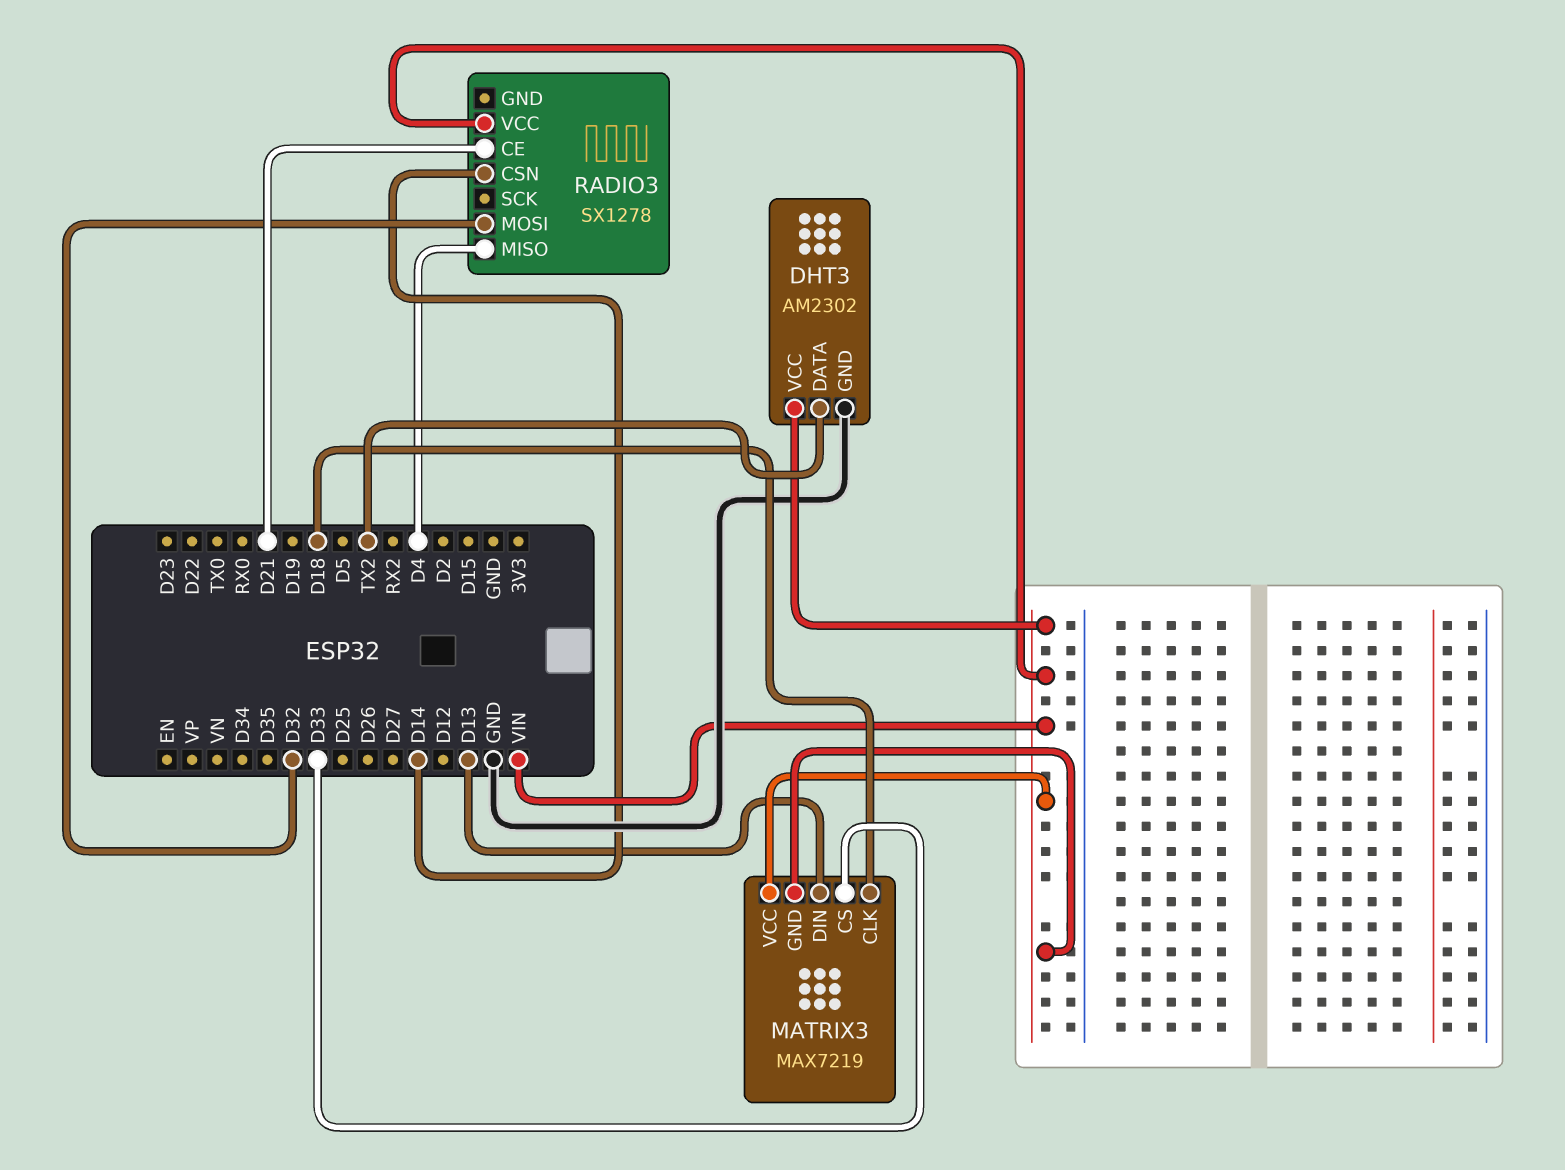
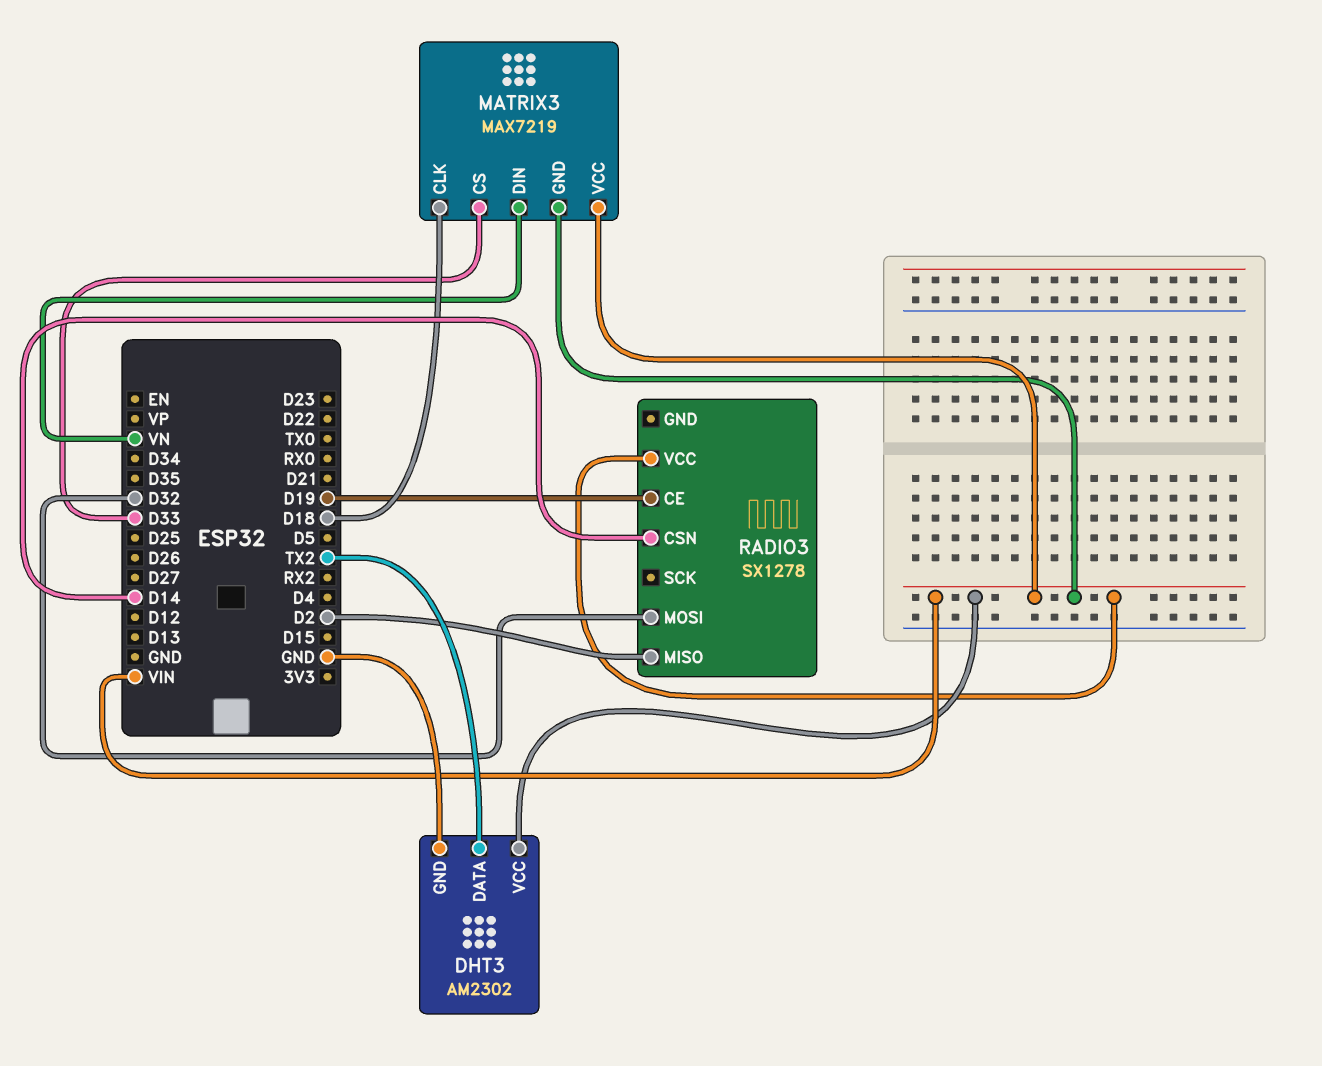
MATRIX3 pin DIN: D13 -> VN
RADIO3 pin CE: D21 -> D19
RADIO3 pin MISO: D4 -> D2

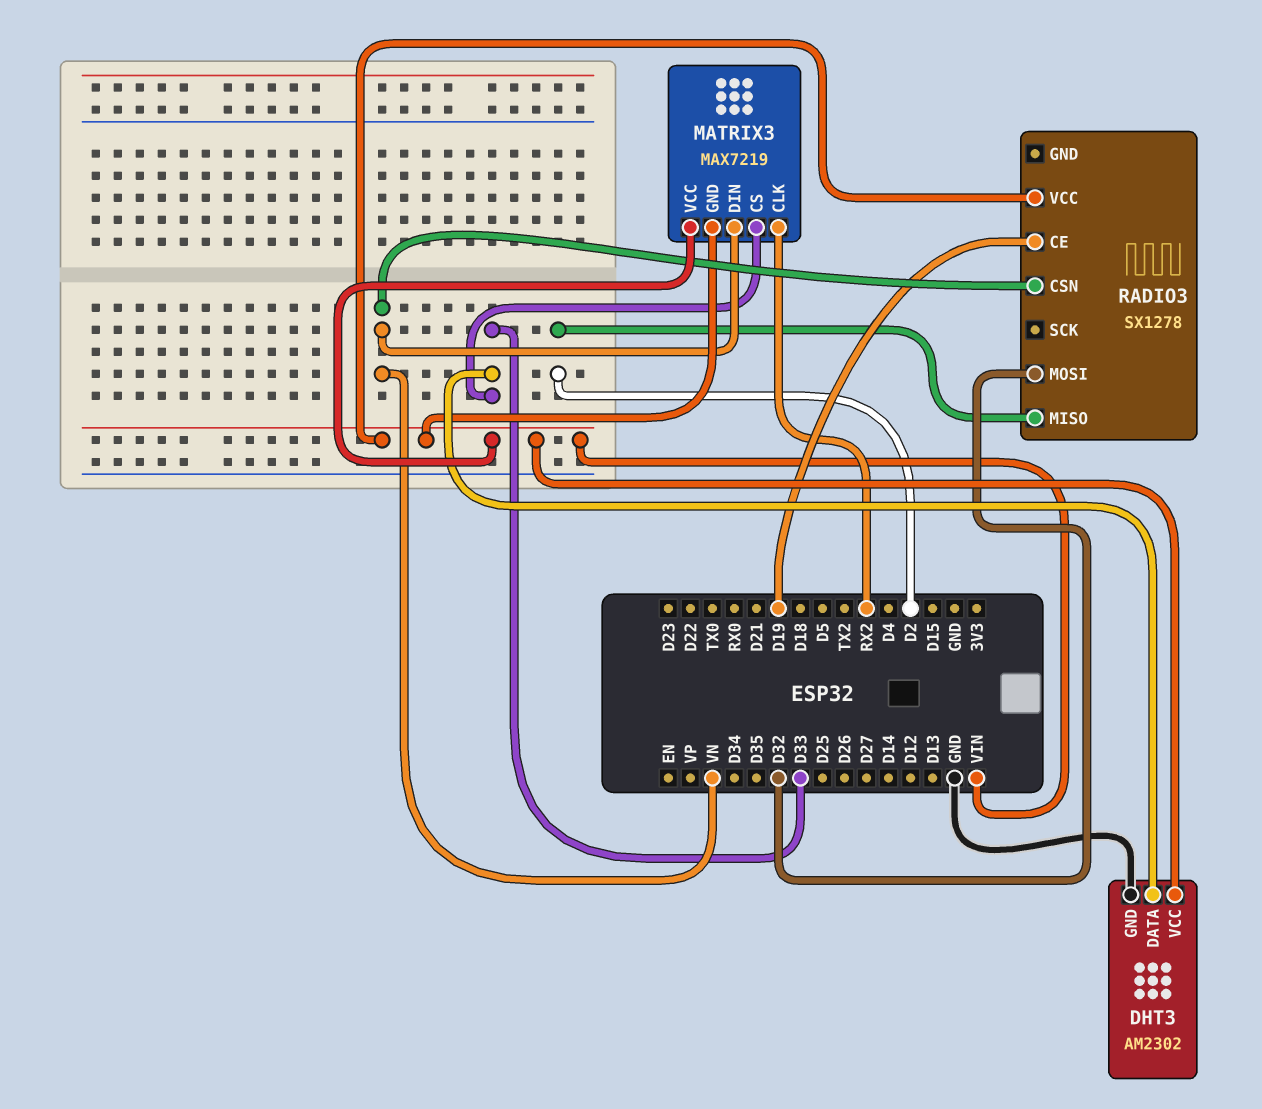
DHT3 pin DATA: TX2 -> D33
MATRIX3 pin CLK: D18 -> RX2
RADIO3 pin CSN: D14 -> VN

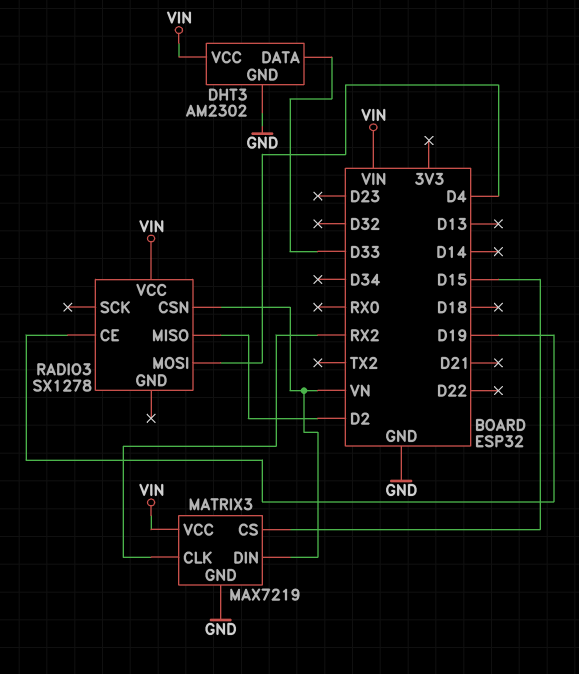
MATRIX3 pin CS: D33 -> D15
MATRIX3 pin GND: VIN -> GND
RADIO3 pin MOSI: D32 -> D4

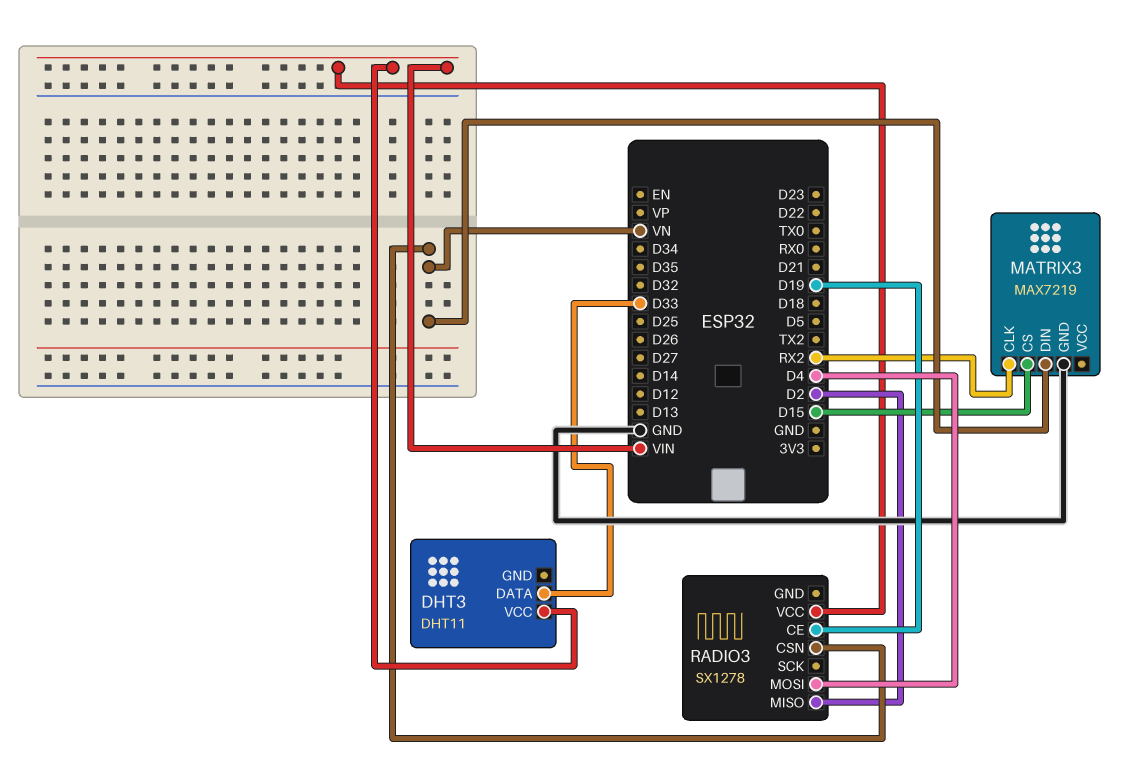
DHT3: AM2302 -> DHT11
DHT3 pin GND: GND -> none
MATRIX3 pin VCC: VIN -> none

